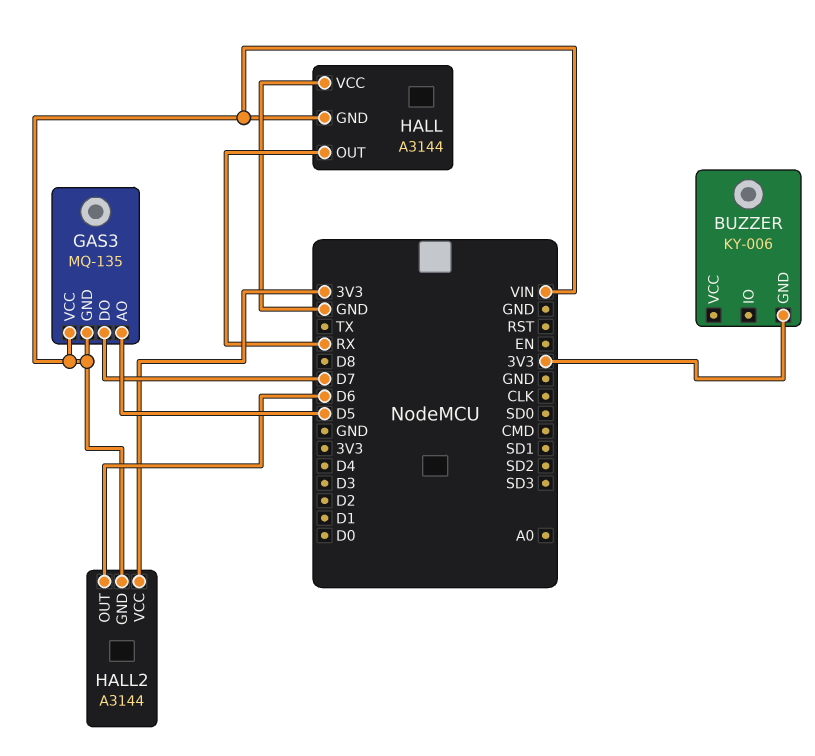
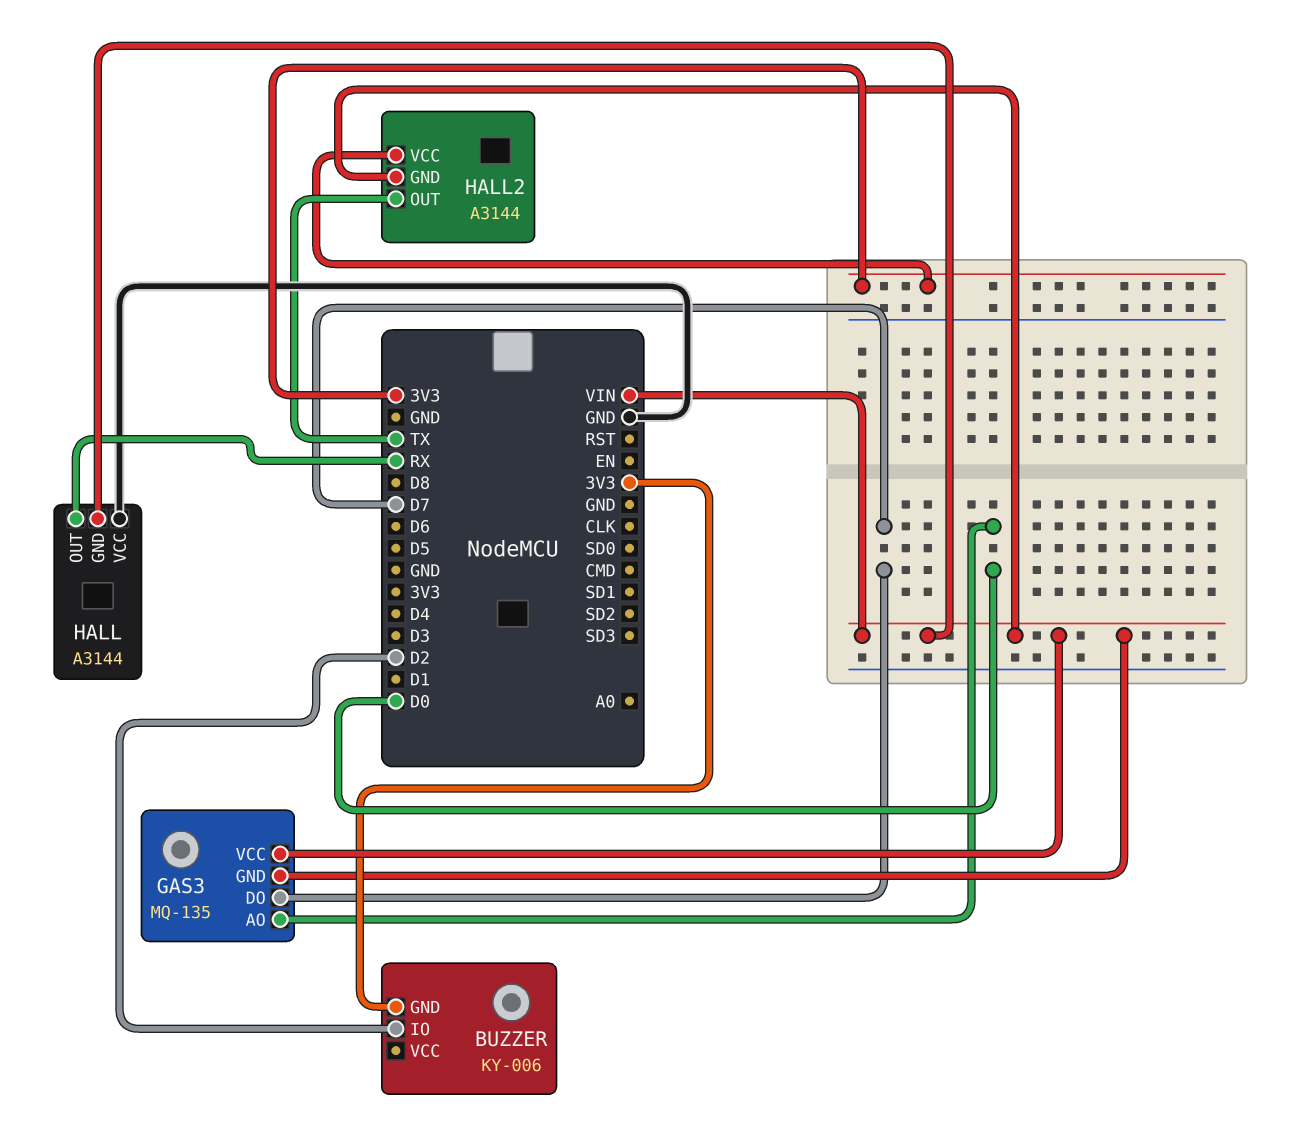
BUZZER pin IO: none -> D2
GAS3 pin AO: D5 -> D0
HALL2 pin OUT: D6 -> TX

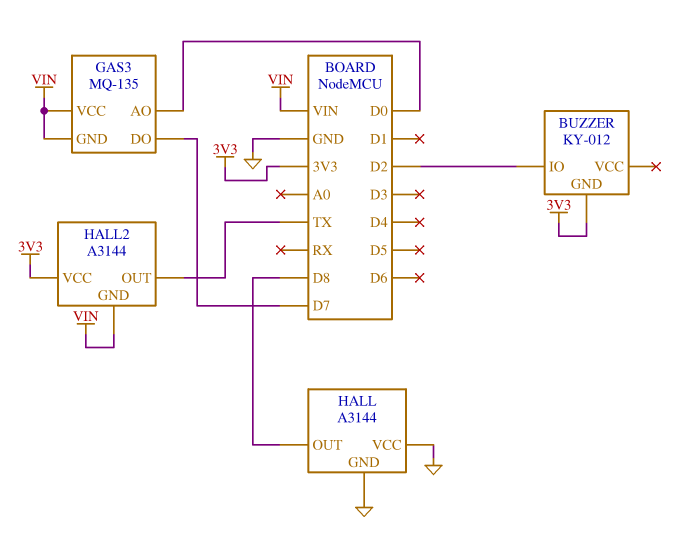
BUZZER: KY-006 -> KY-012
HALL pin GND: VIN -> GND
HALL pin OUT: RX -> D8

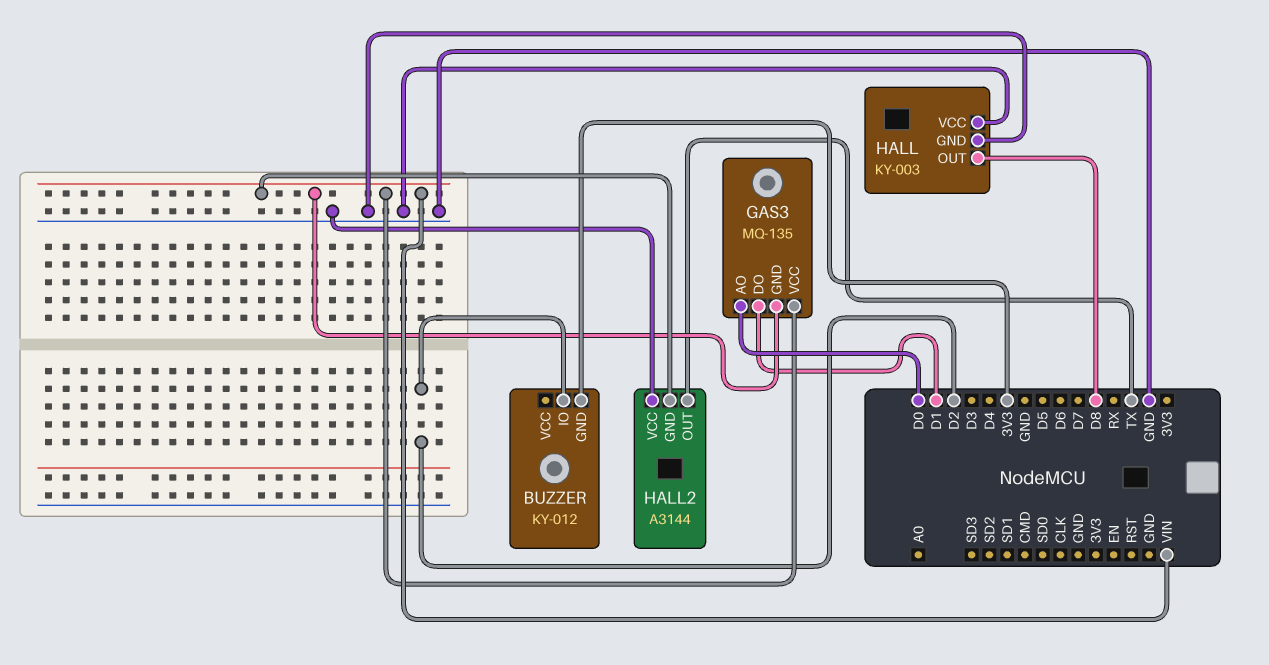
GAS3 pin DO: D7 -> D1
HALL: A3144 -> KY-003
HALL2 pin VCC: 3V3 -> GND

